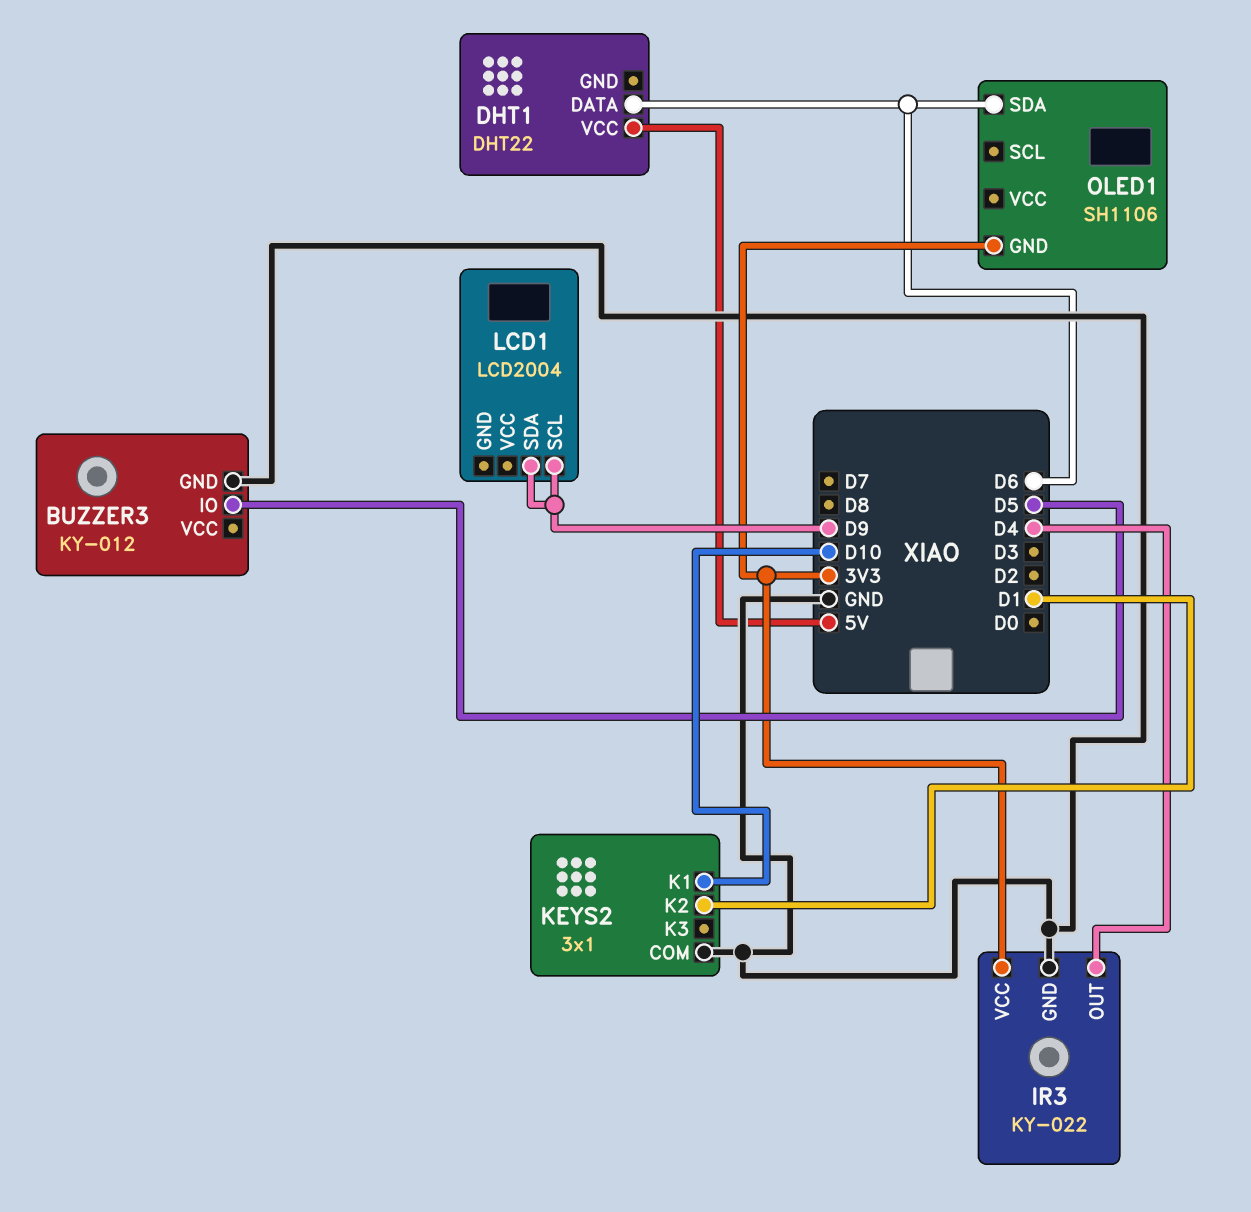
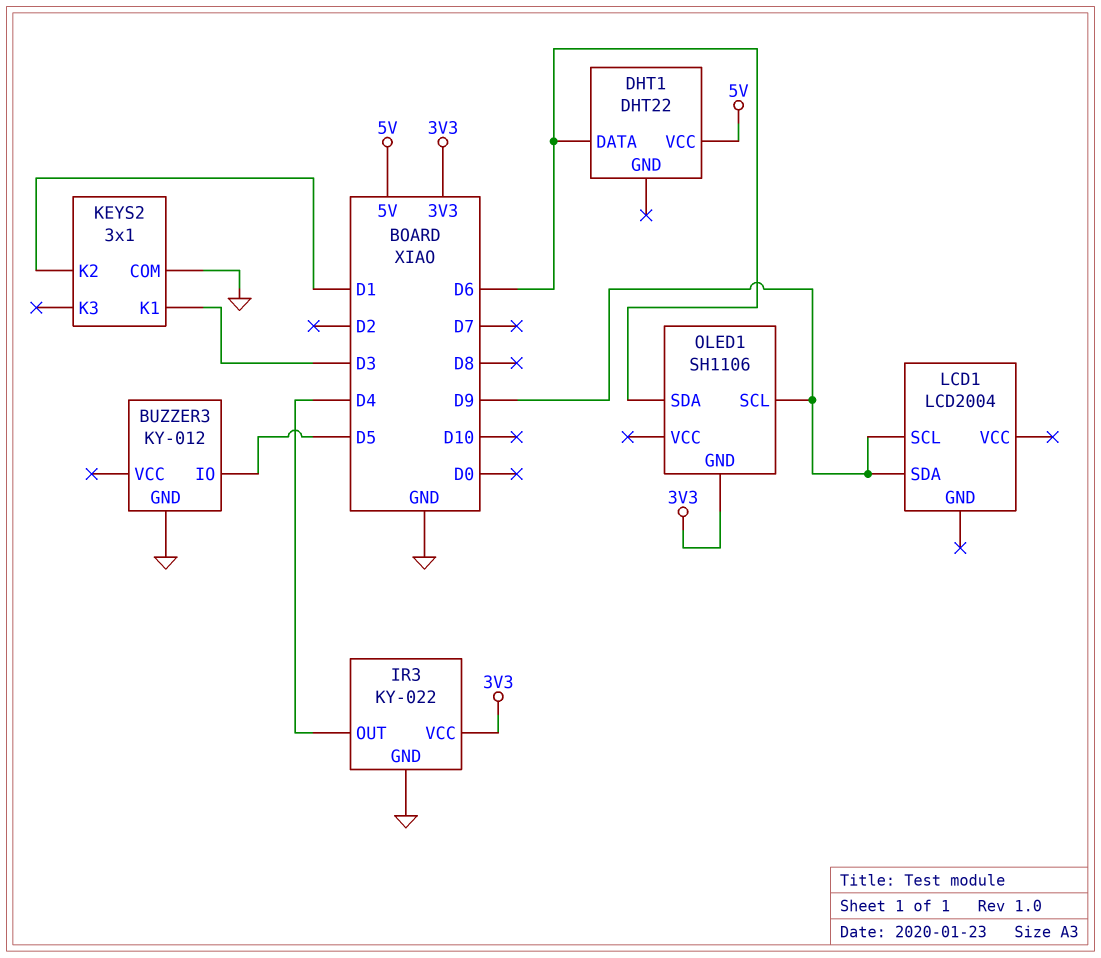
KEYS2 pin K1: D10 -> D3
OLED1 pin SCL: none -> D9

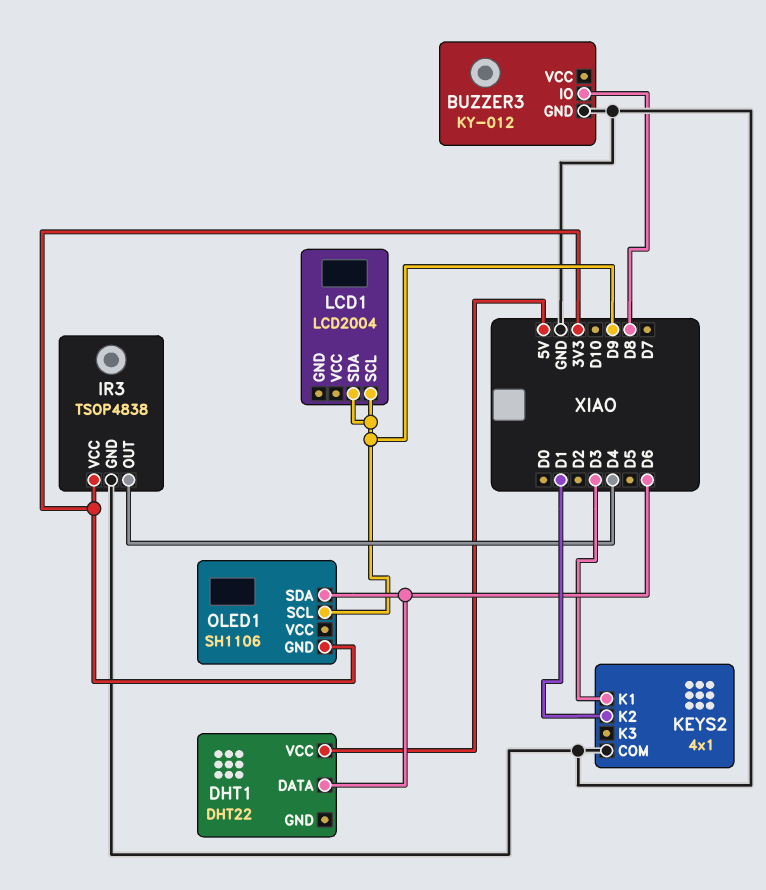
BUZZER3 pin IO: D5 -> D8
IR3: KY-022 -> TSOP4838
KEYS2: 3x1 -> 4x1

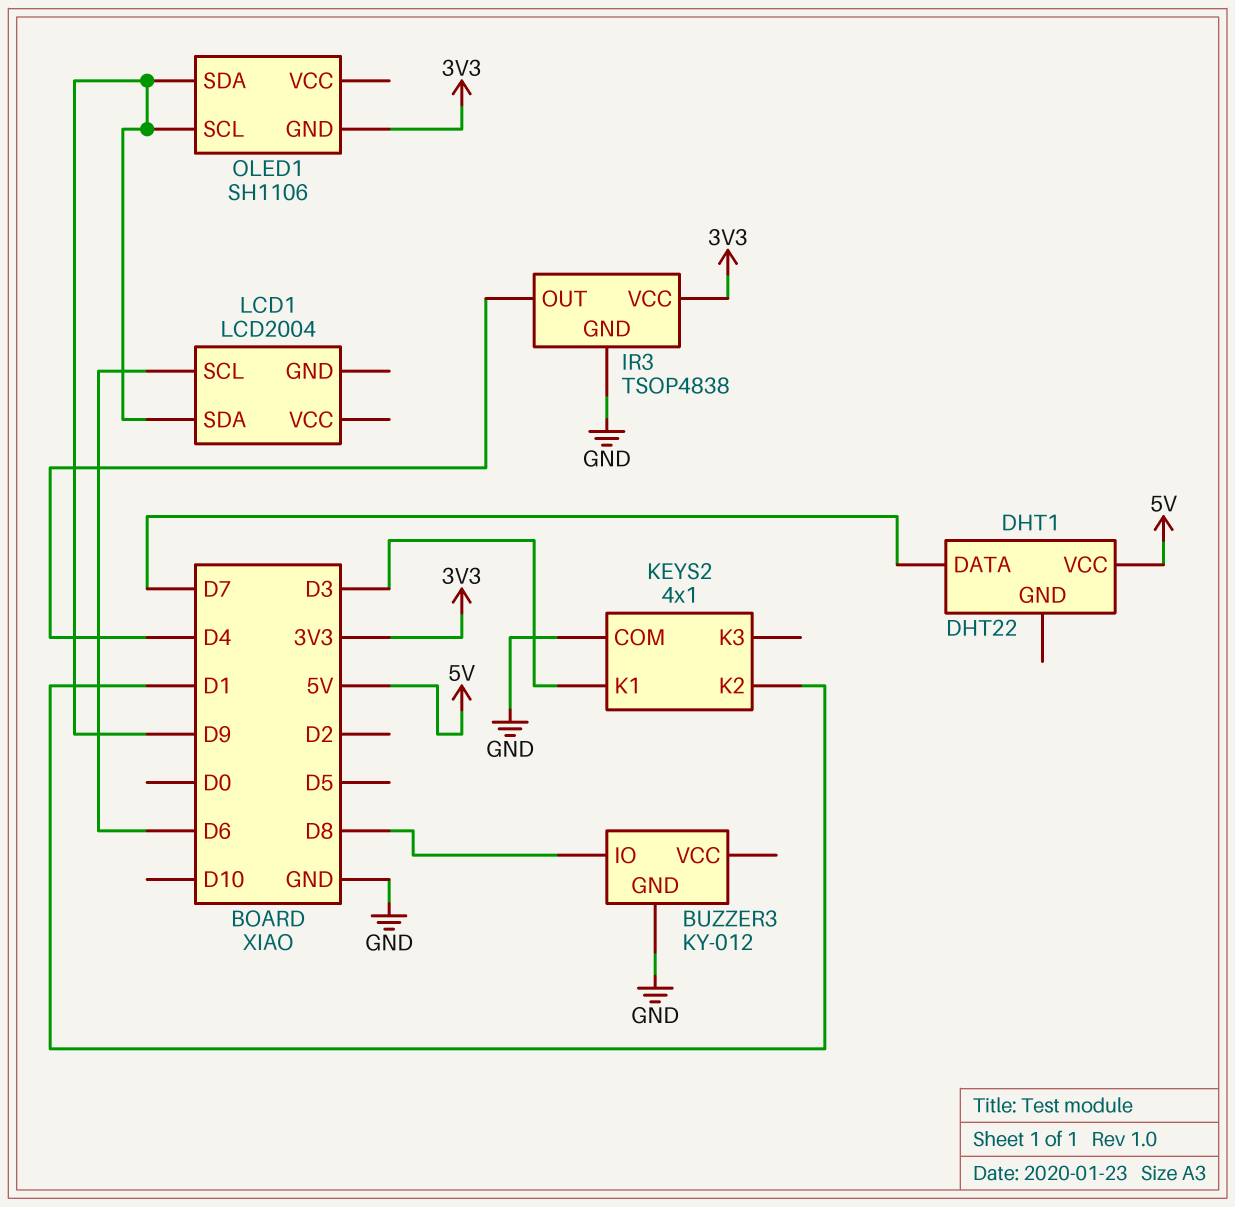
DHT1 pin DATA: D6 -> D7
LCD1 pin SCL: D9 -> D6
OLED1 pin SDA: D6 -> D9

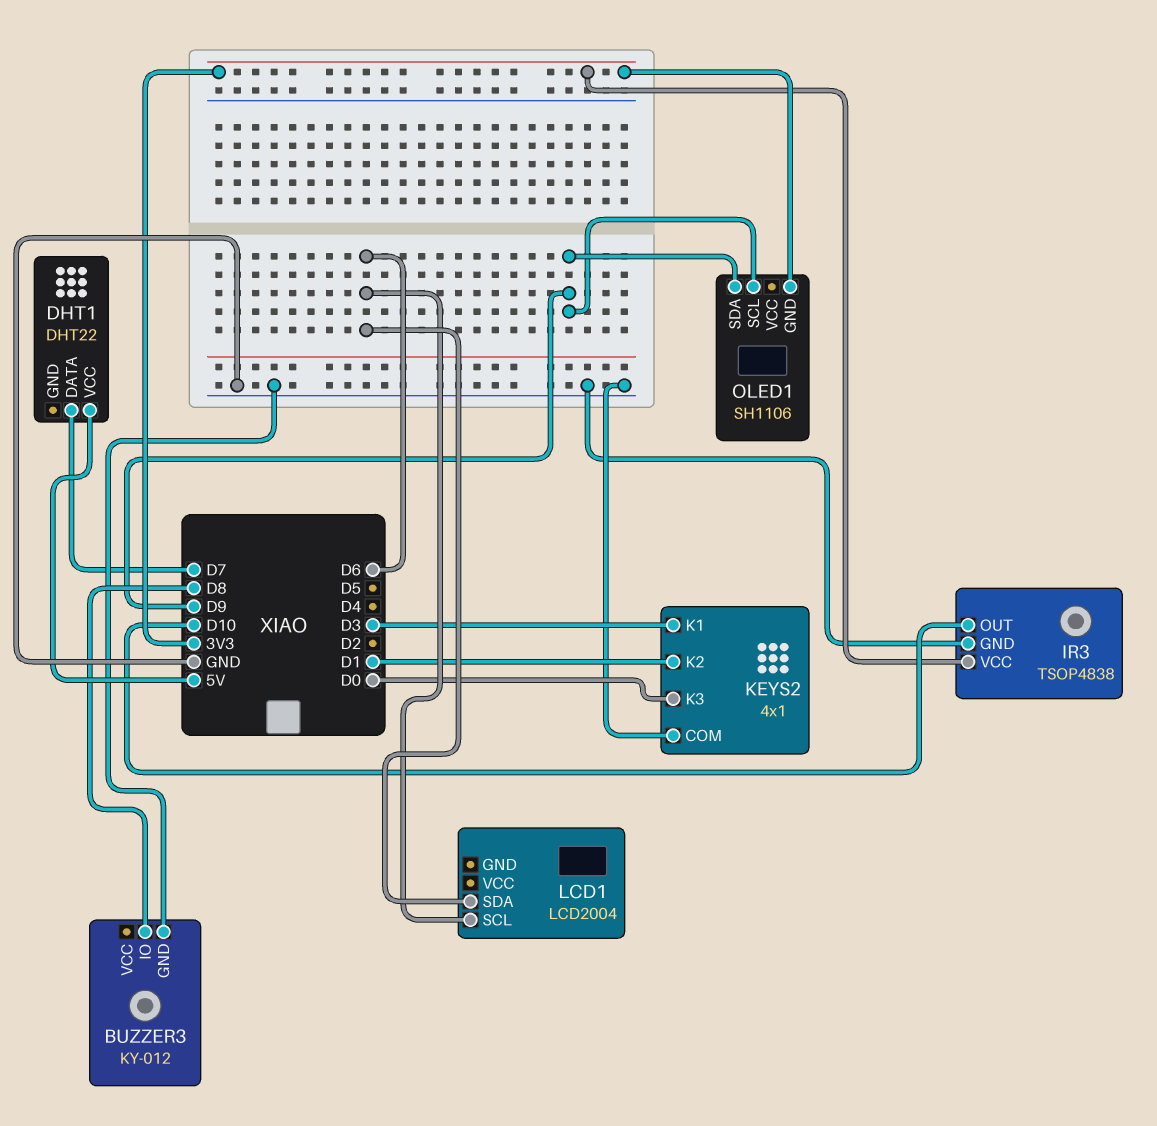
IR3 pin OUT: D4 -> D10
KEYS2 pin K3: none -> D0
LCD1 pin SDA: D9 -> D6

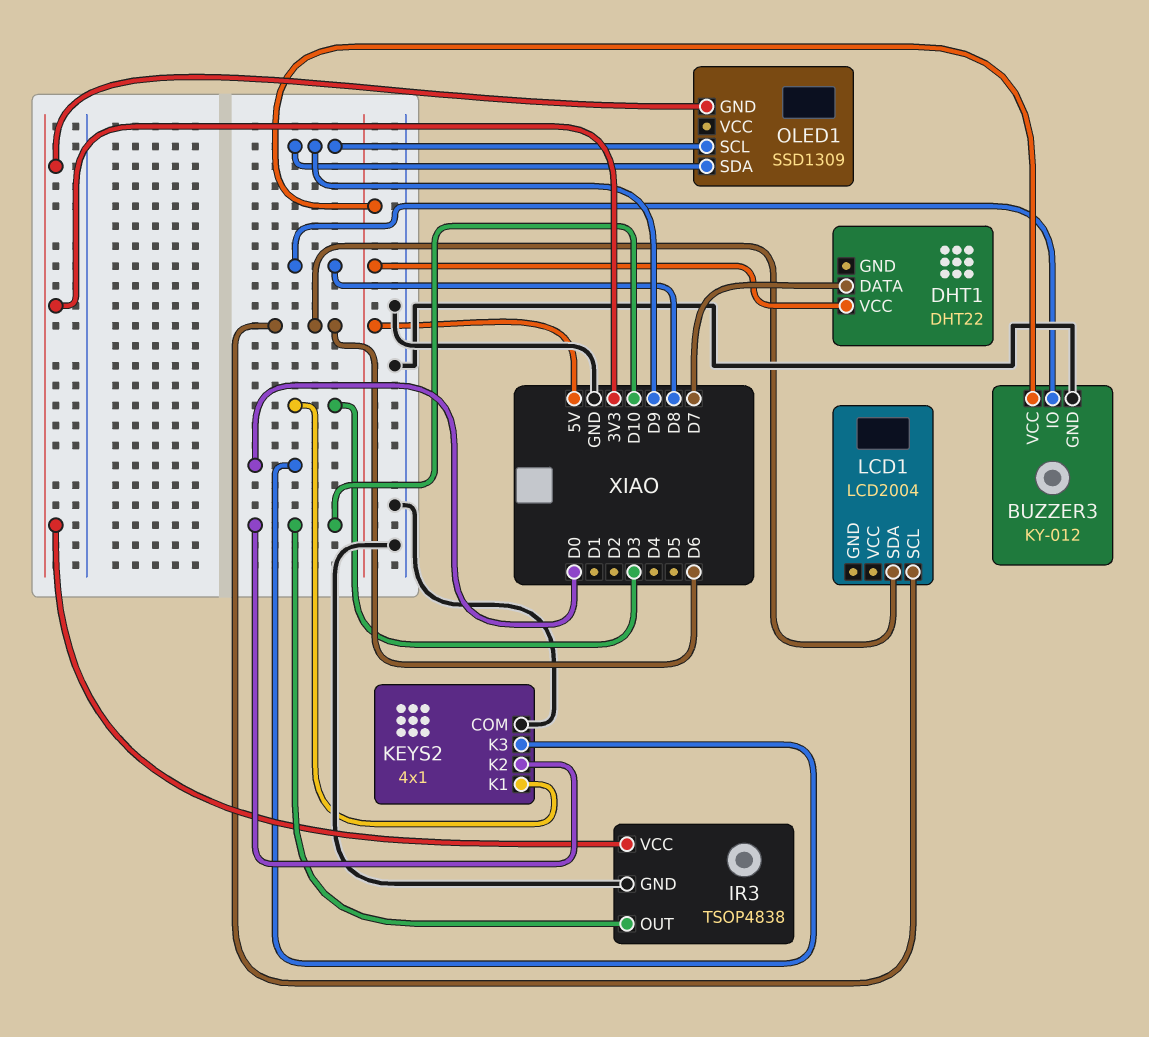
BUZZER3 pin VCC: none -> 5V
KEYS2 pin K2: D1 -> D10
OLED1: SH1106 -> SSD1309

